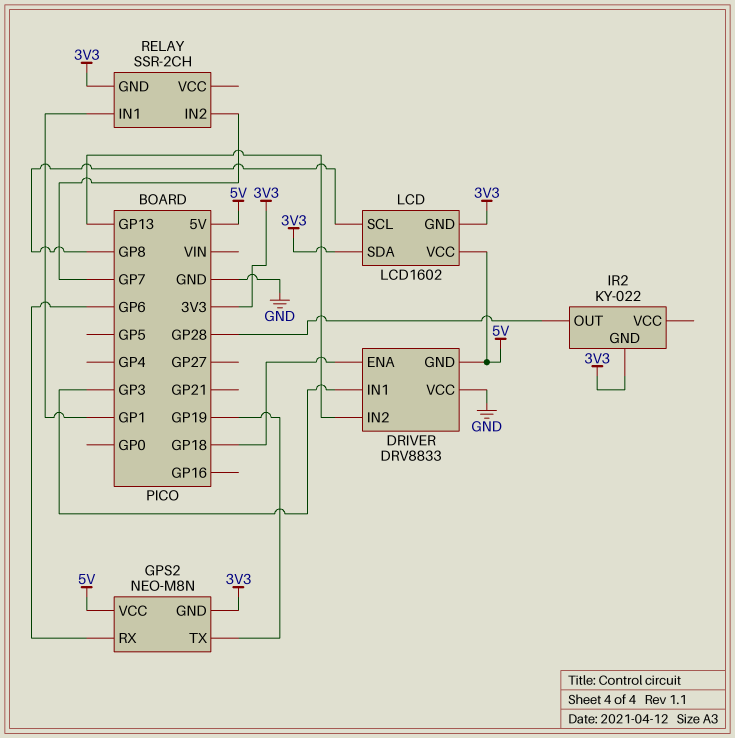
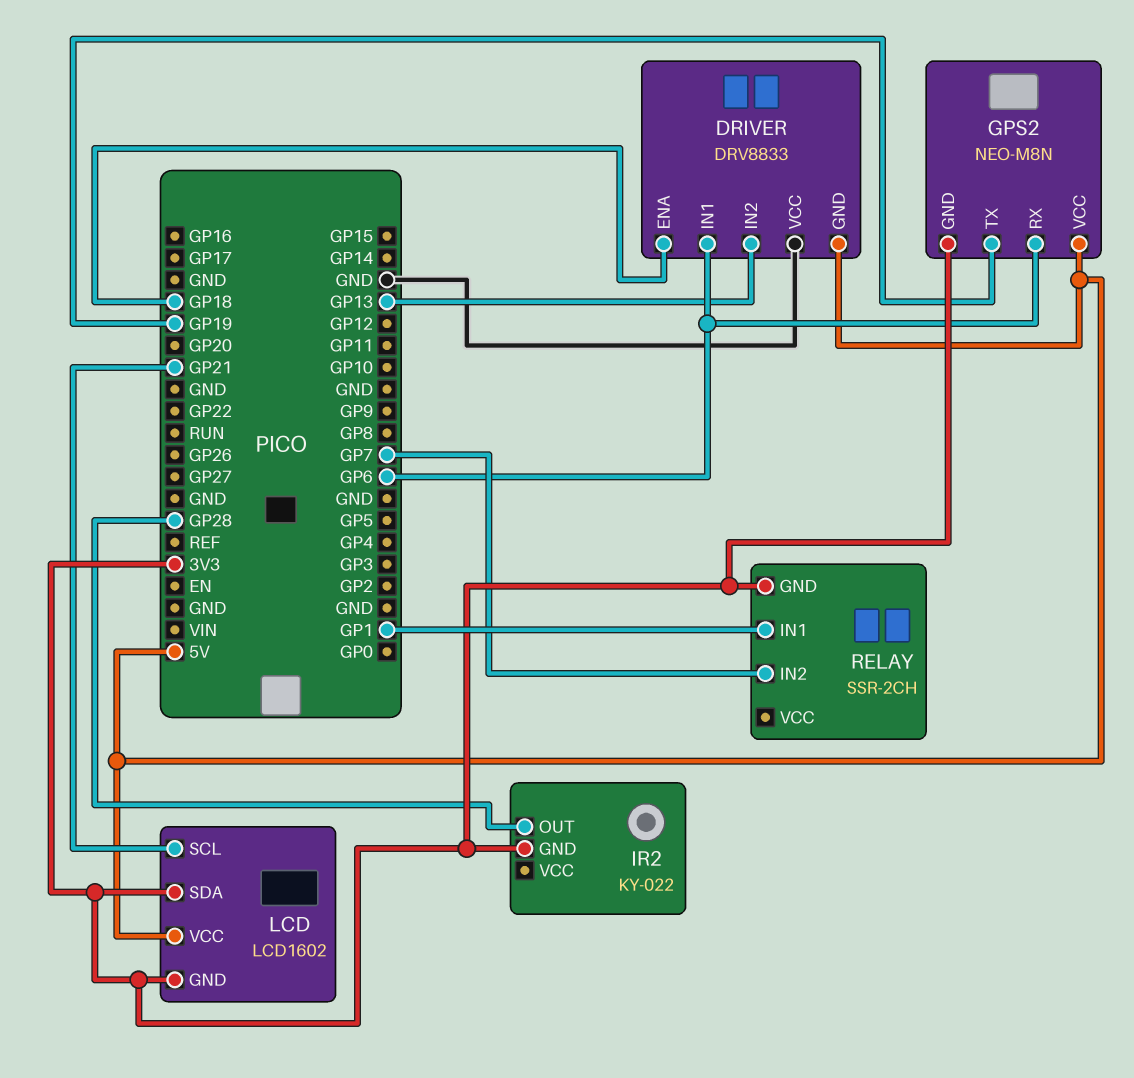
DRIVER pin IN1: GP3 -> GP6
LCD pin SCL: GP8 -> GP21

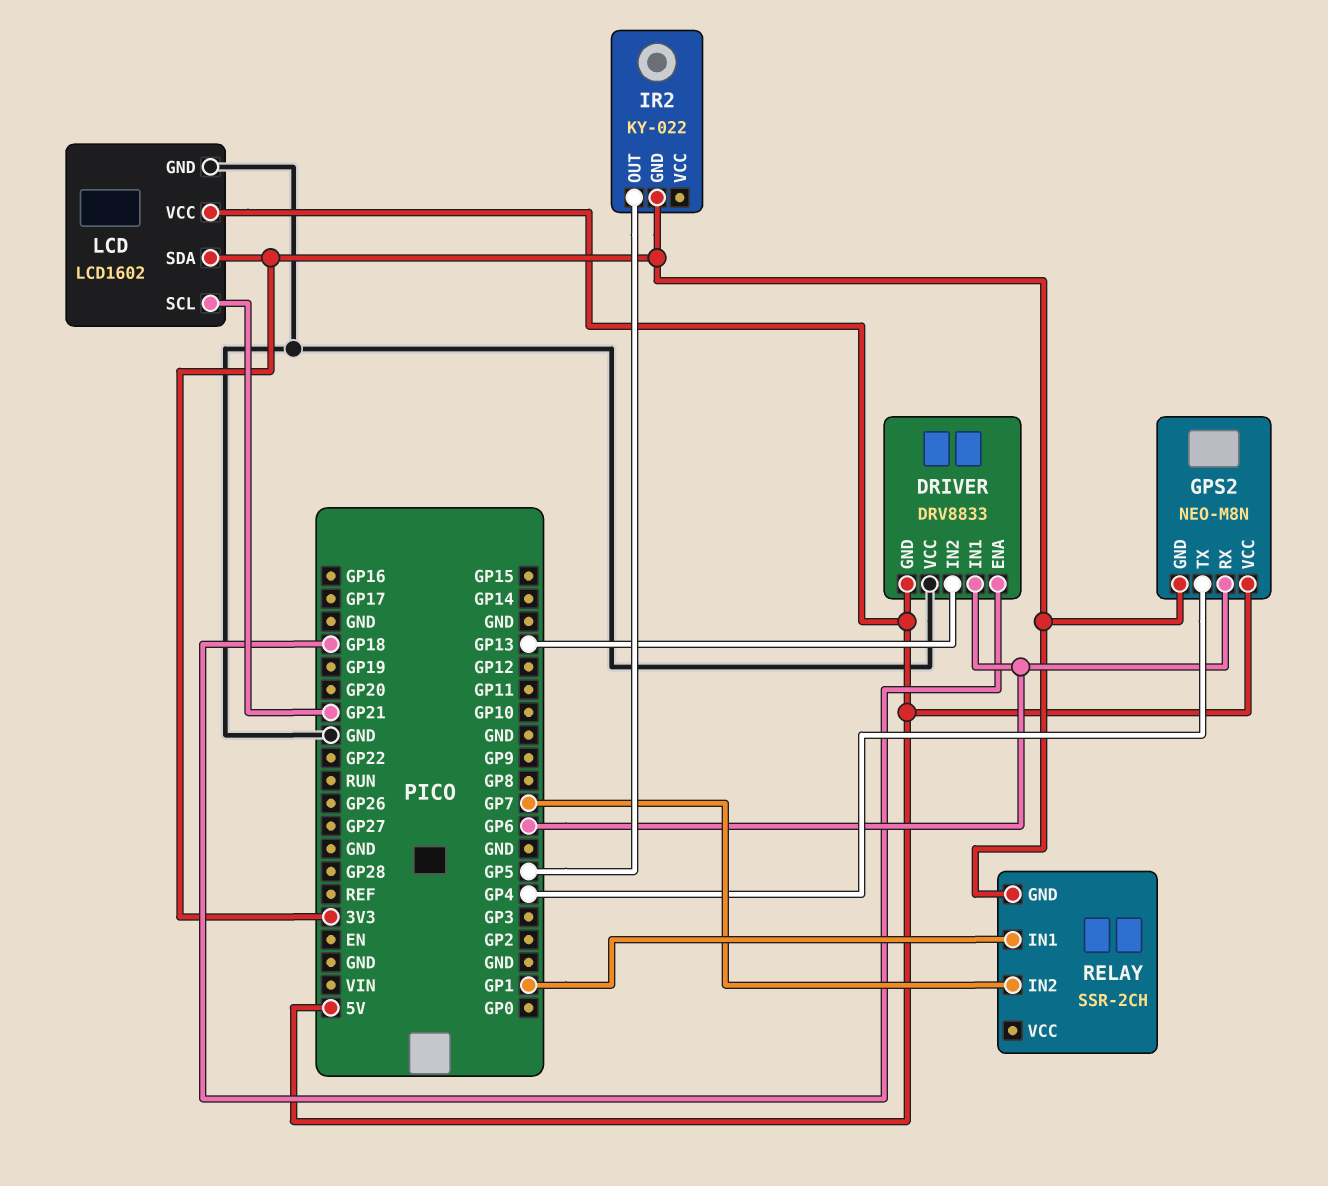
GPS2 pin TX: GP19 -> GP4
IR2 pin OUT: GP28 -> GP5
LCD pin GND: 3V3 -> GND

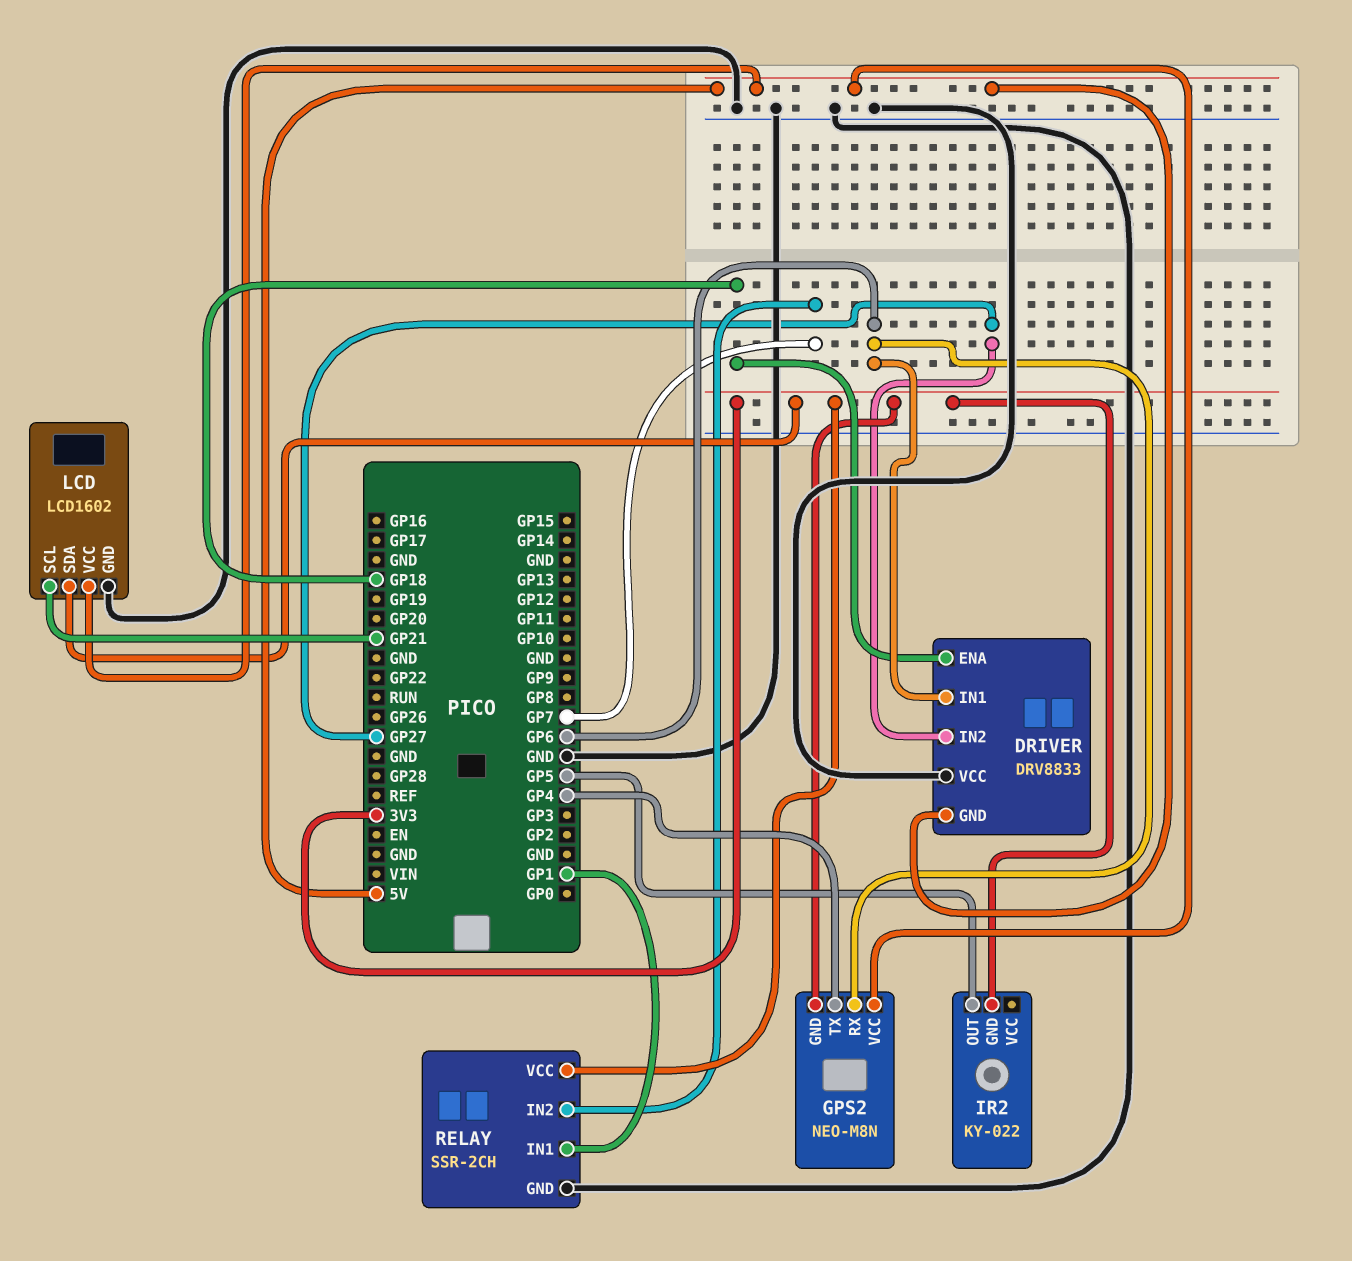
DRIVER pin IN2: GP13 -> GP27
RELAY pin GND: 3V3 -> GND
RELAY pin VCC: none -> 3V3

